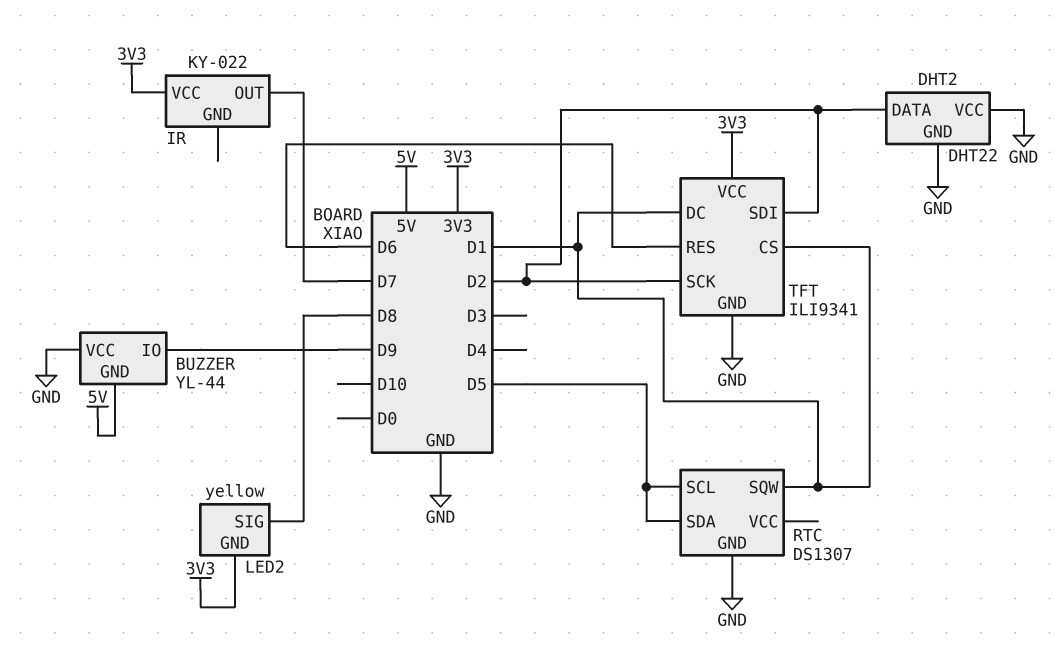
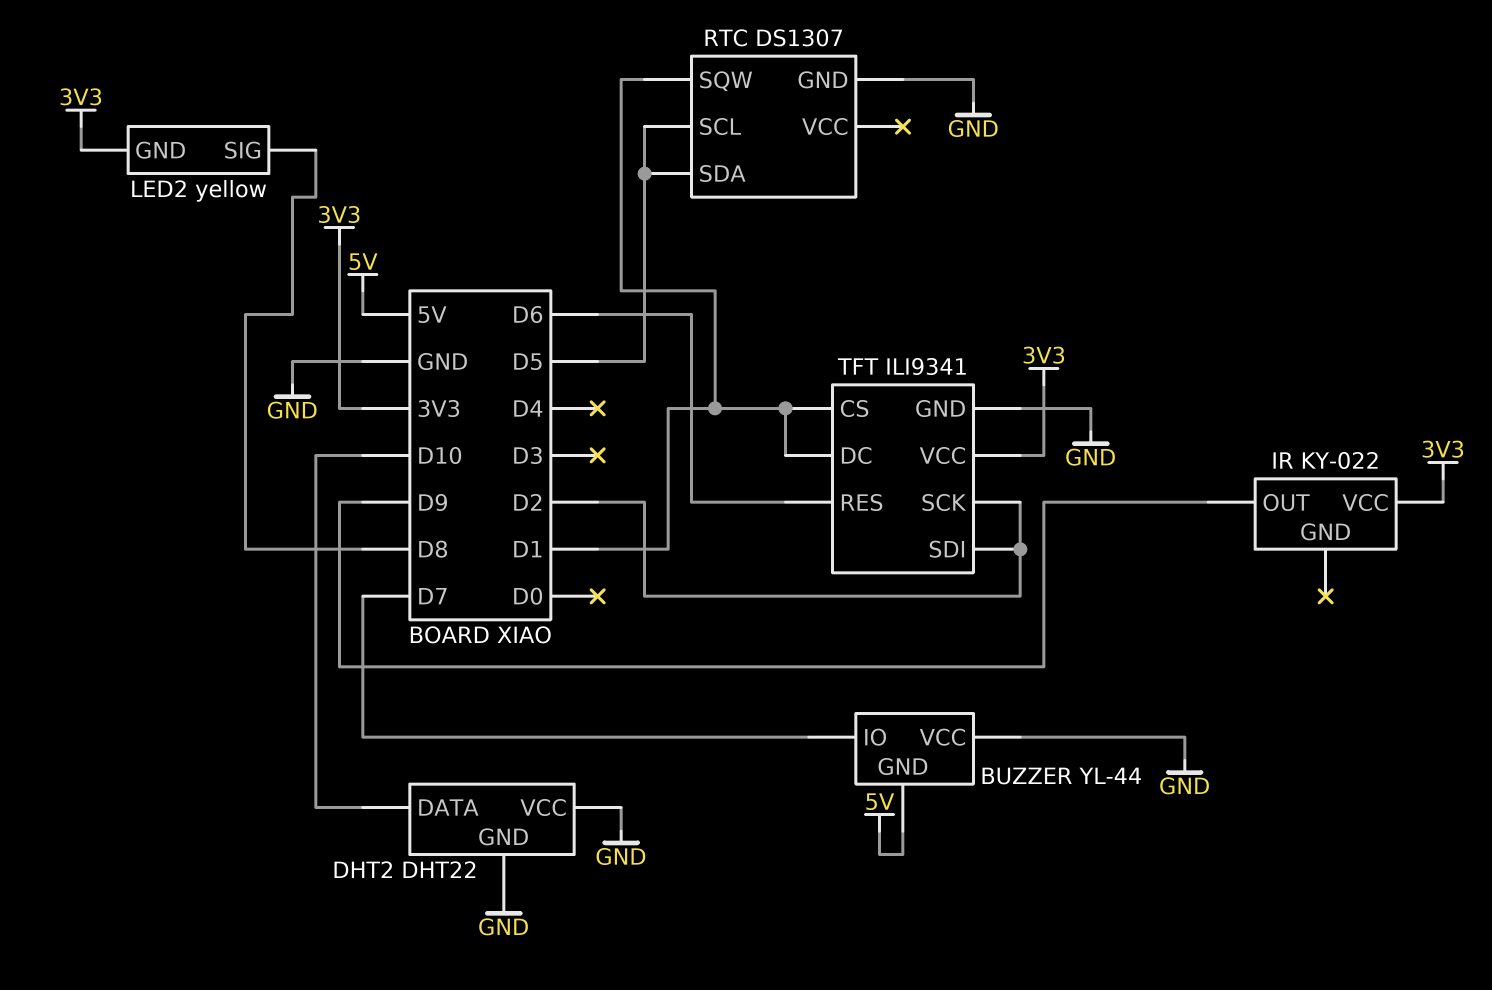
BUZZER pin IO: D9 -> D7
DHT2 pin DATA: D2 -> D10
IR pin OUT: D7 -> D9

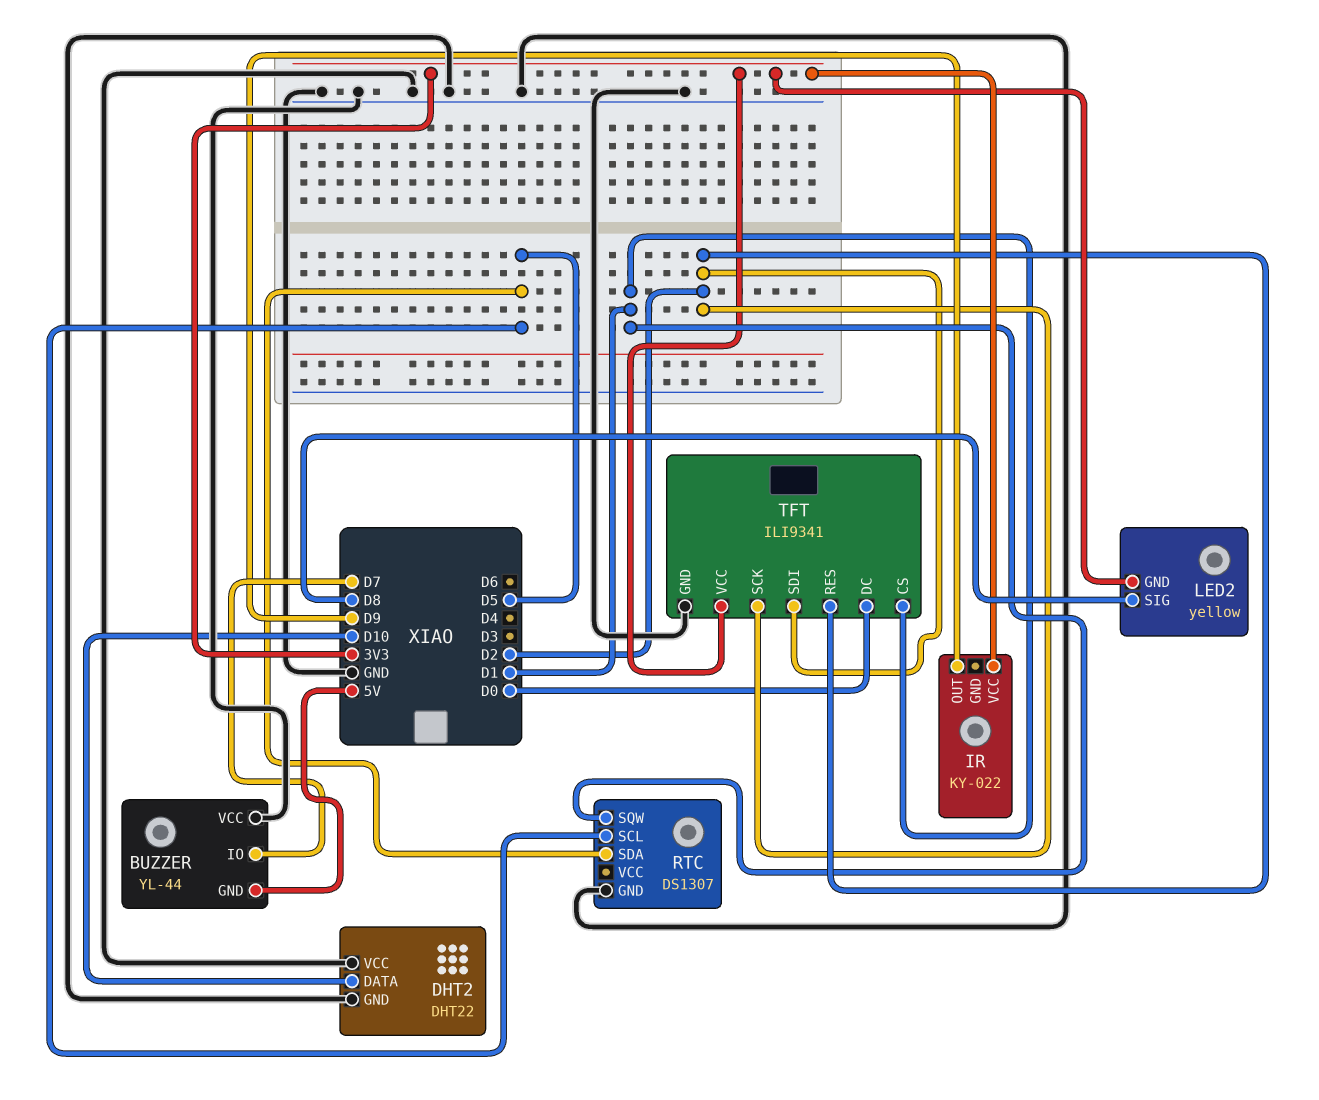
TFT pin DC: D1 -> D0
TFT pin RES: D6 -> D2

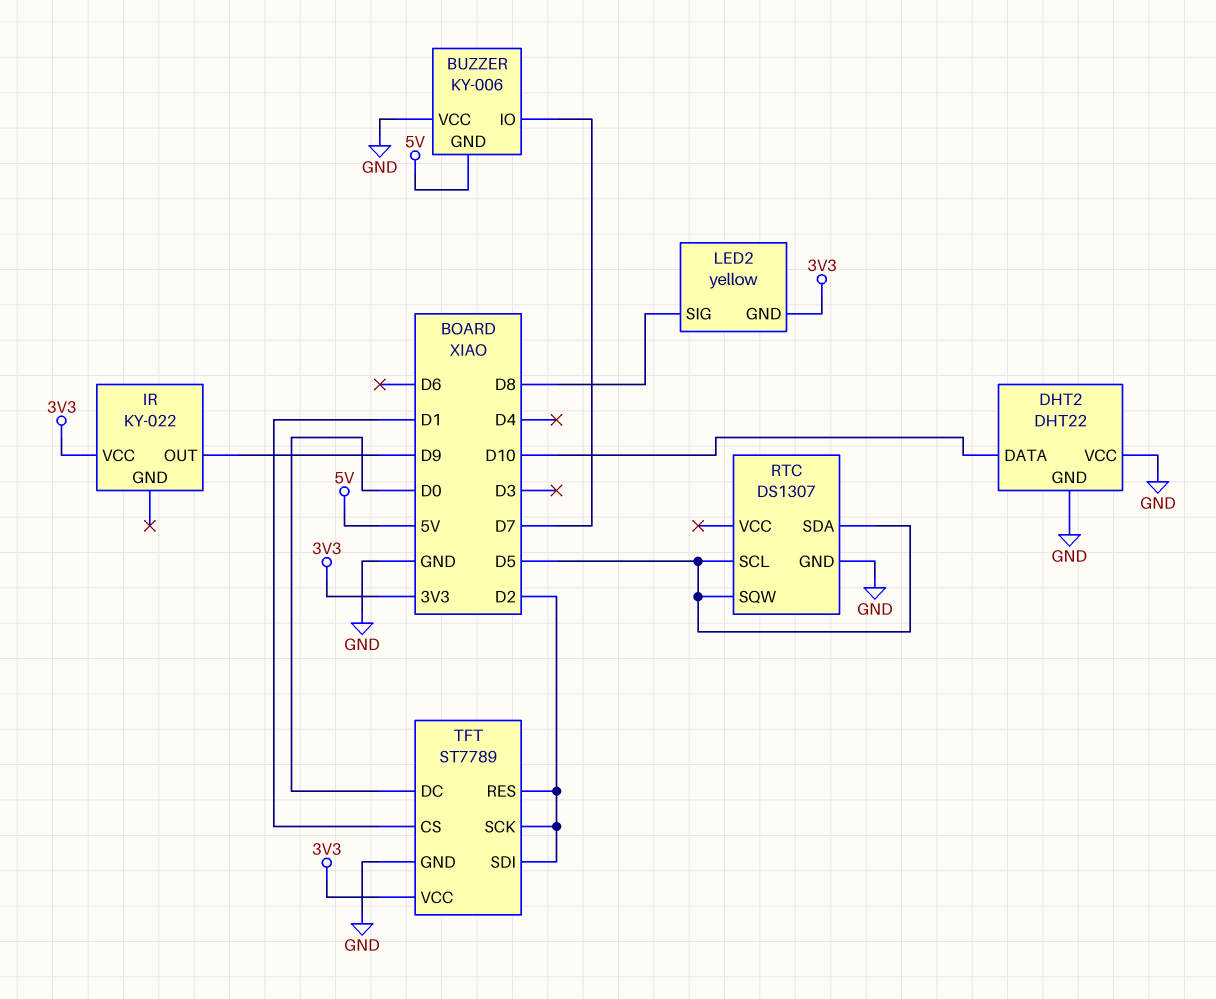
BUZZER: YL-44 -> KY-006
RTC pin SQW: D1 -> D5
TFT: ILI9341 -> ST7789

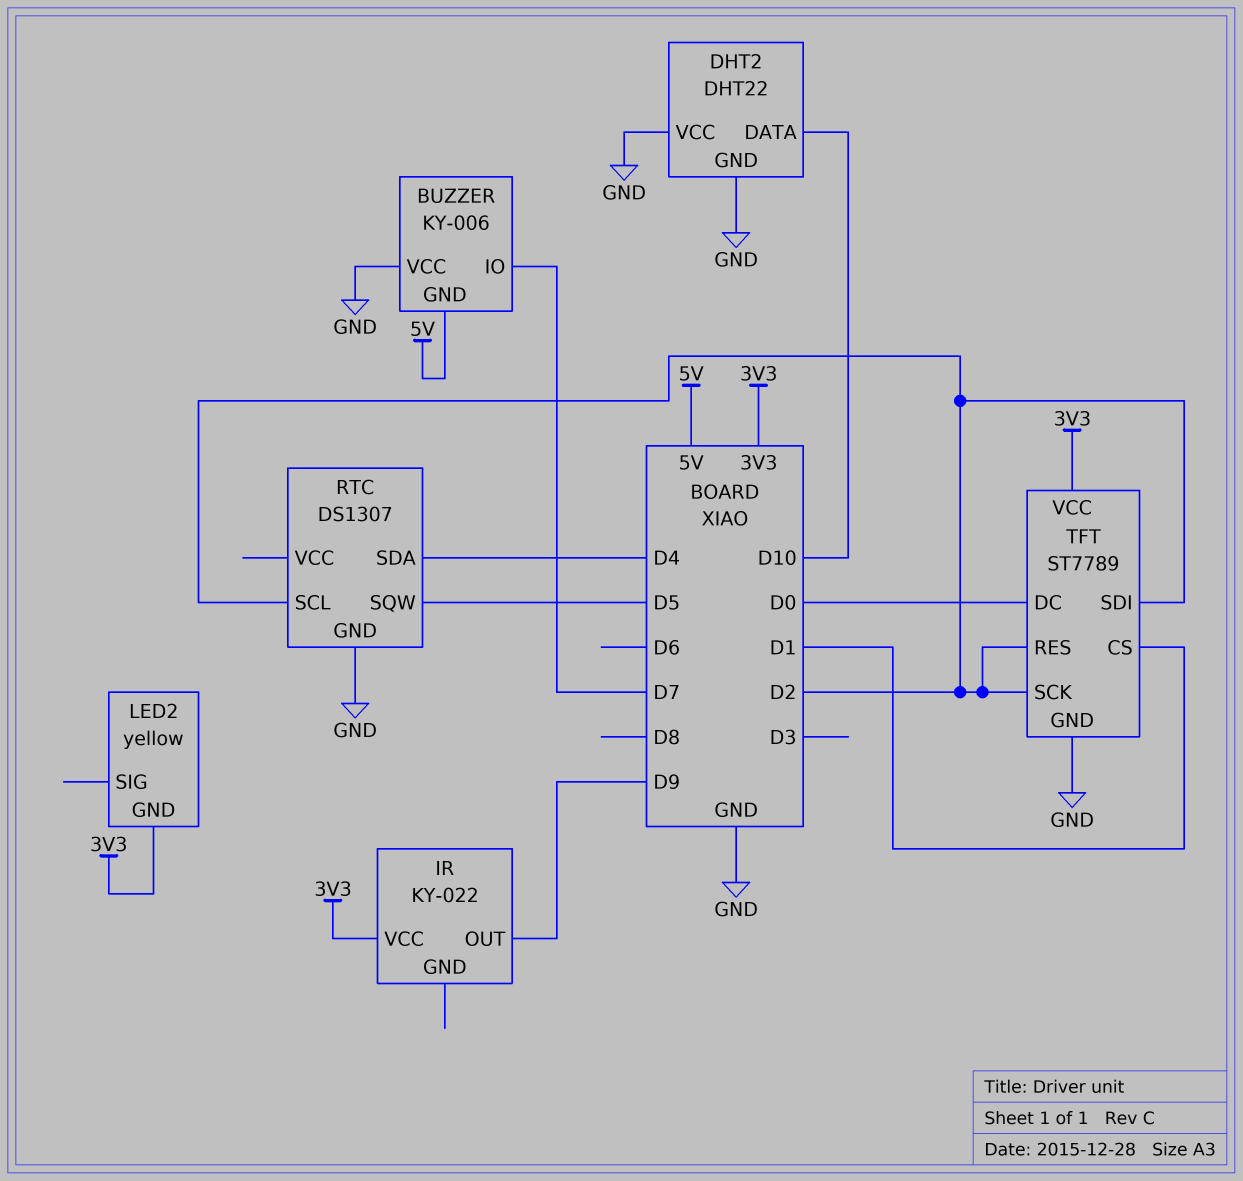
LED2 pin SIG: D8 -> none
RTC pin SCL: D5 -> D2
RTC pin SDA: D5 -> D4

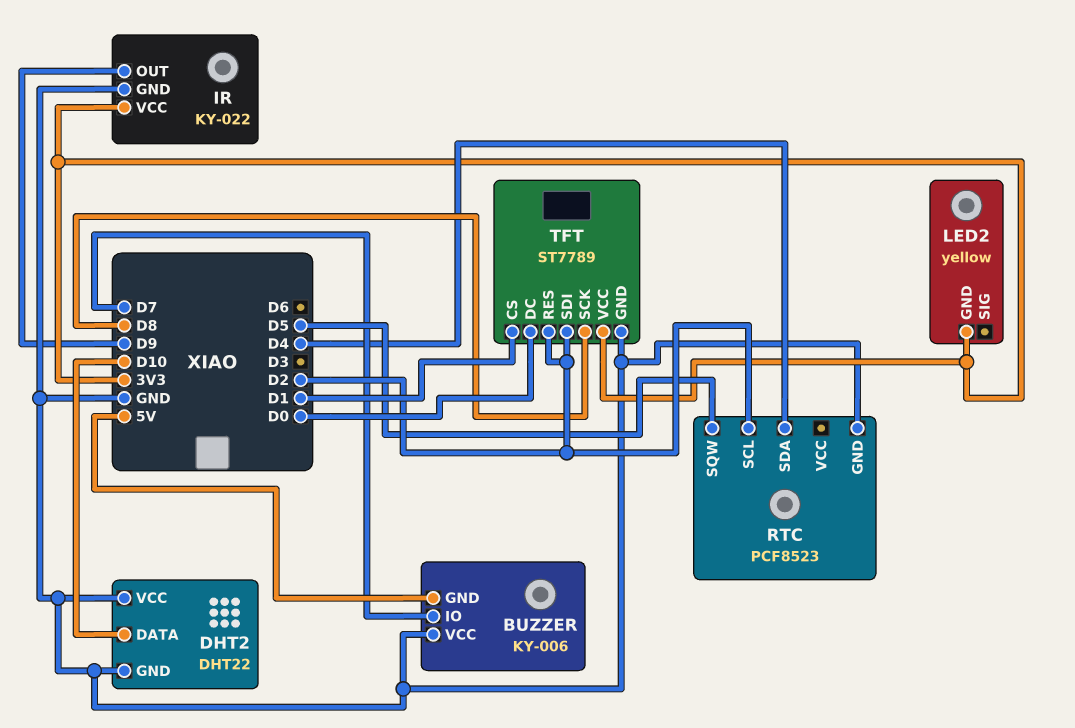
IR pin GND: none -> GND
RTC: DS1307 -> PCF8523
TFT pin SCK: D2 -> D8

